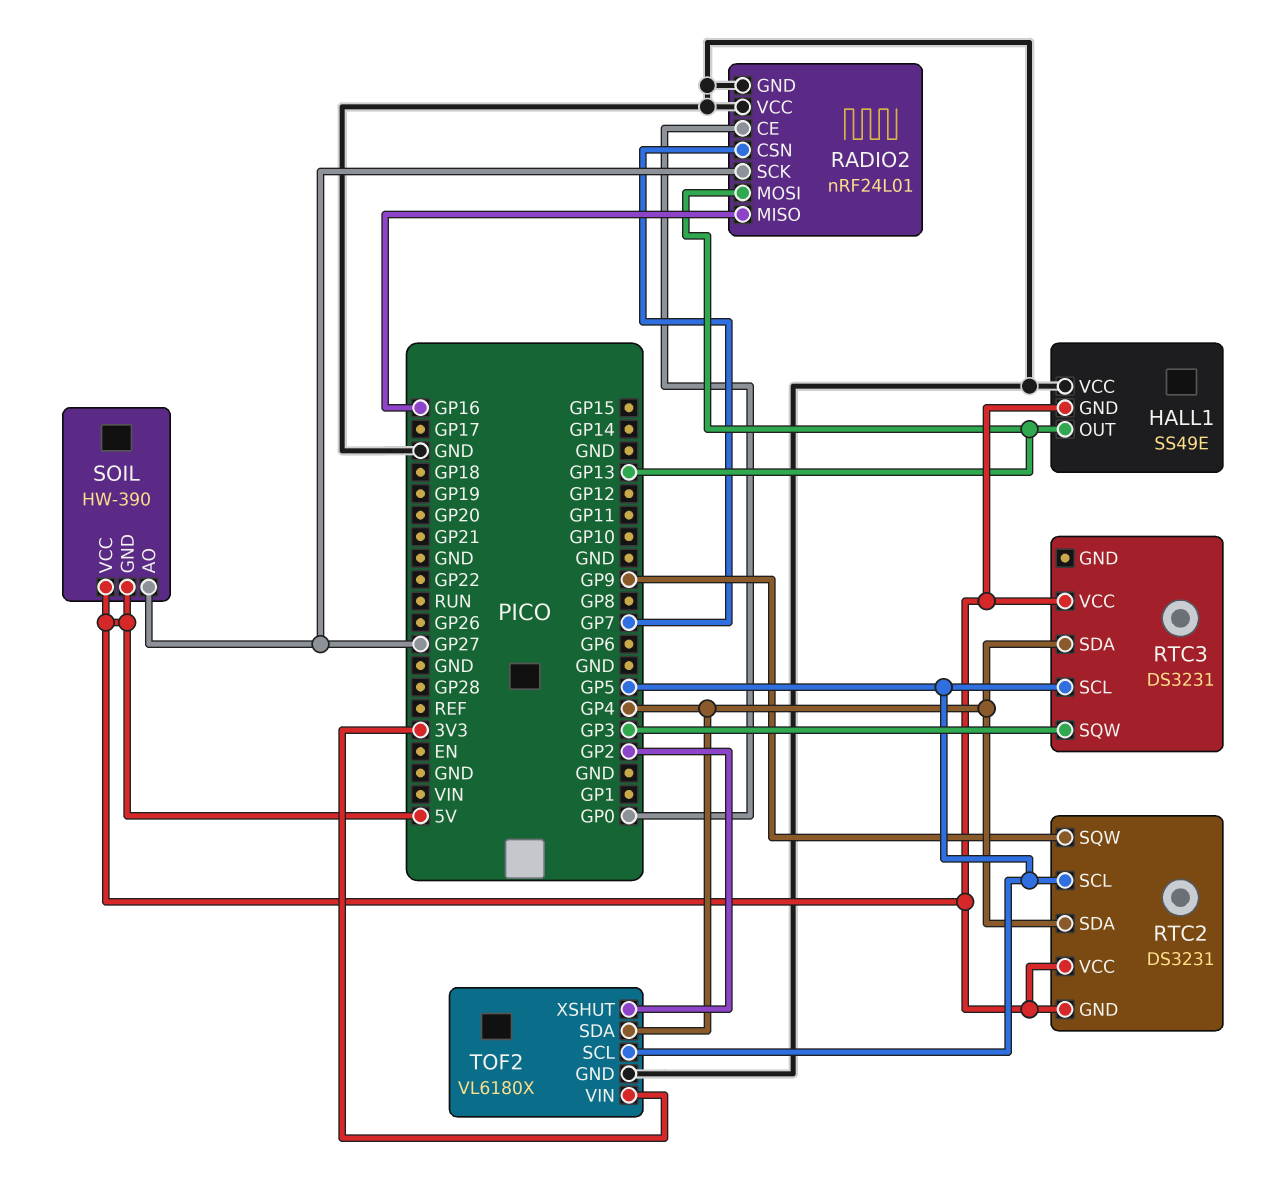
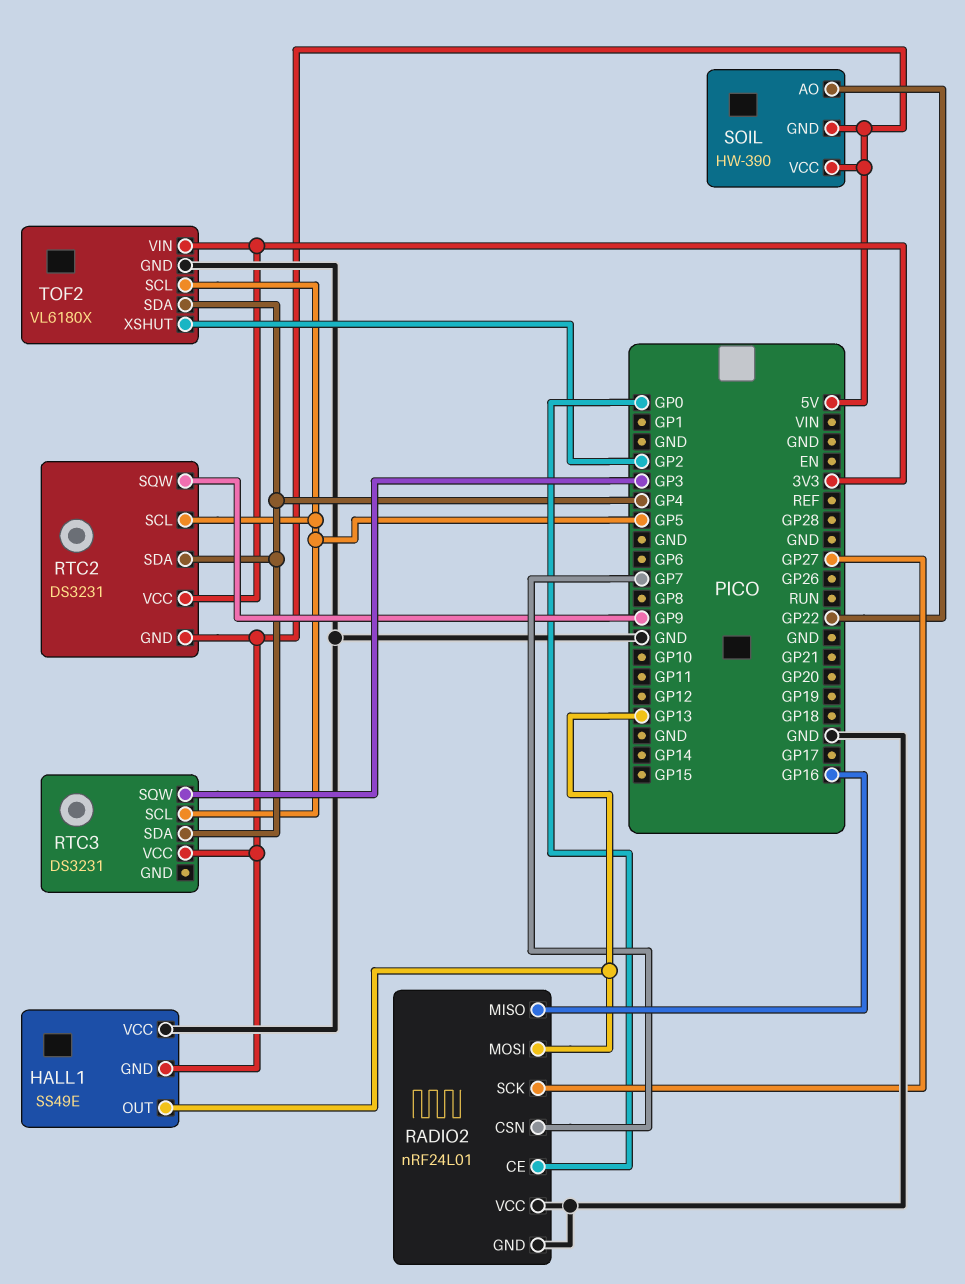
RTC2 pin VCC: 5V -> 3V3
SOIL pin AO: GP27 -> GP22

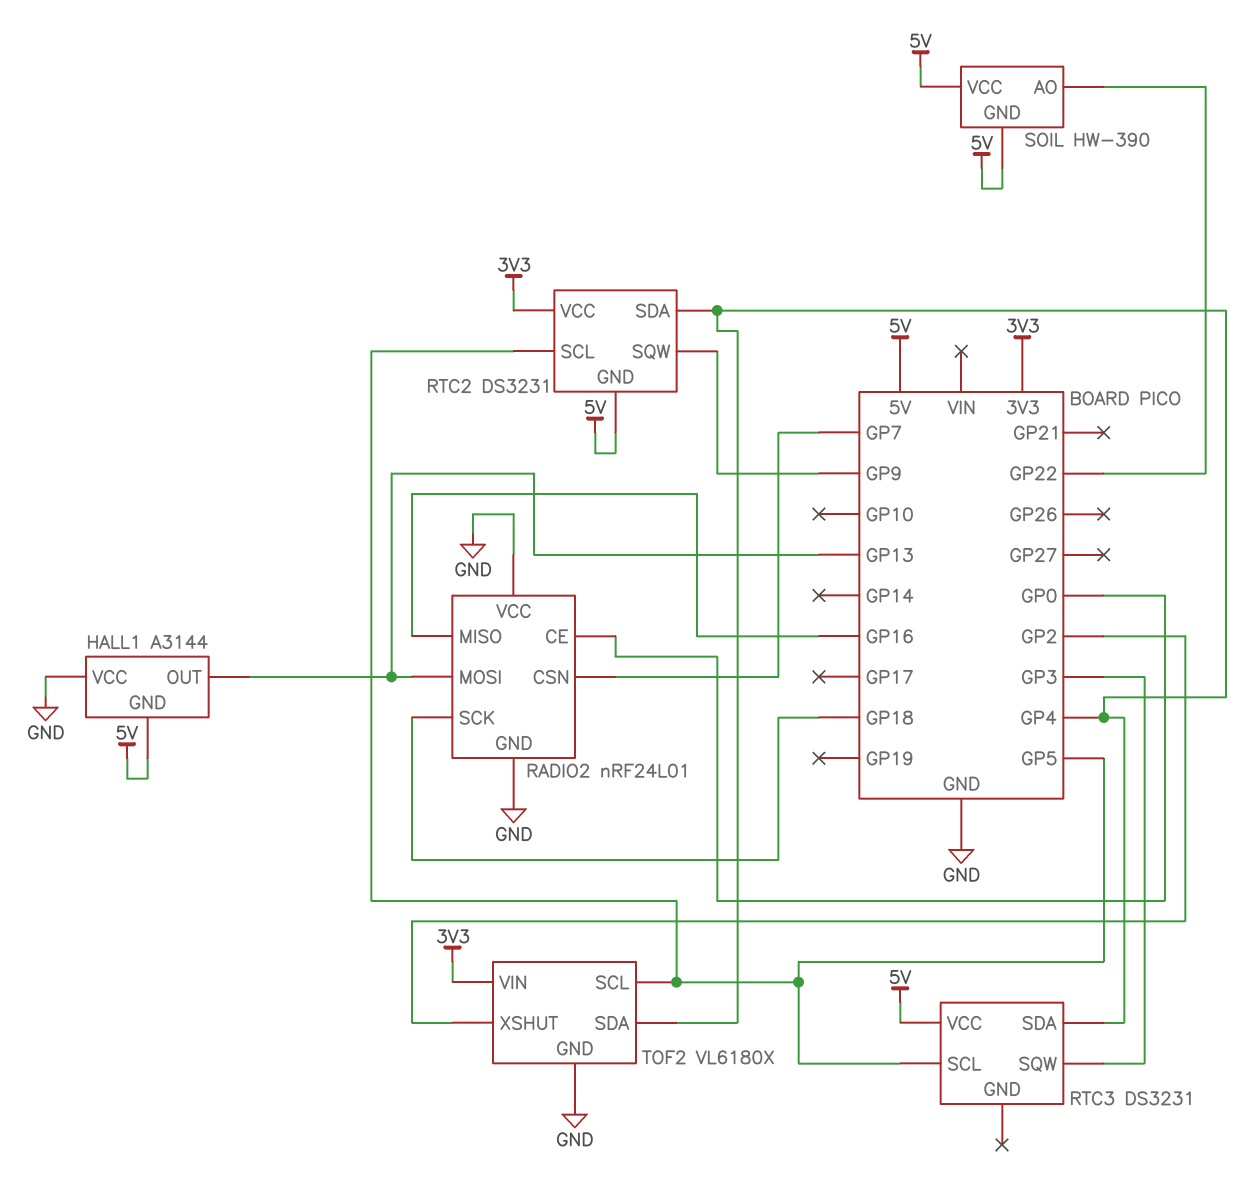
HALL1: SS49E -> A3144
RADIO2 pin SCK: GP27 -> GP18

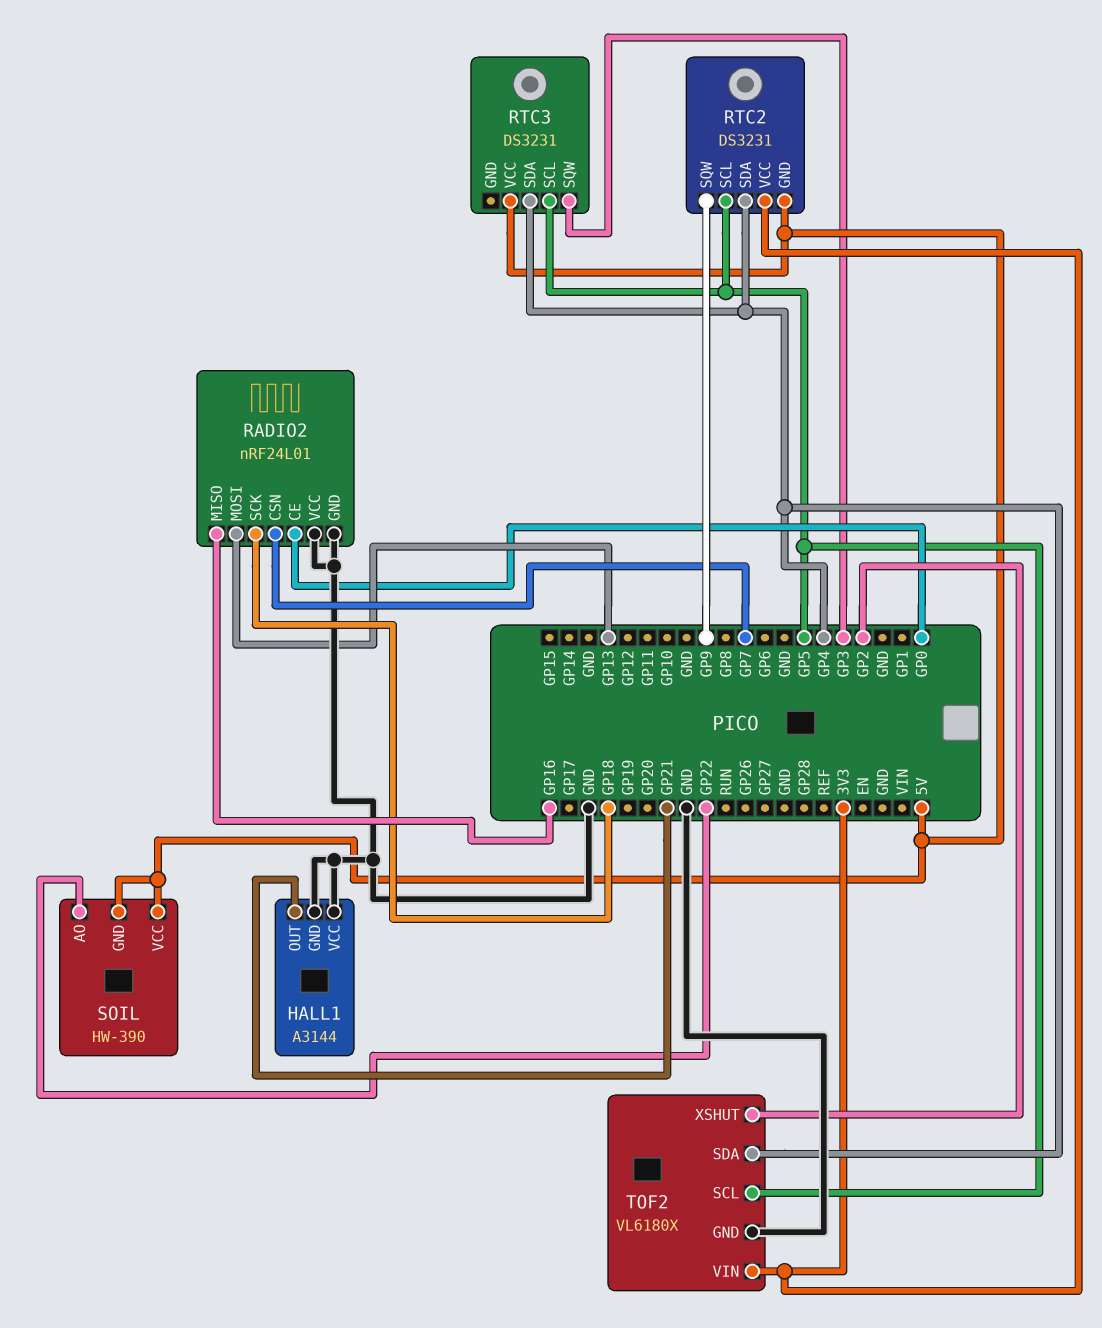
HALL1 pin GND: 5V -> GND
HALL1 pin OUT: GP13 -> GP21

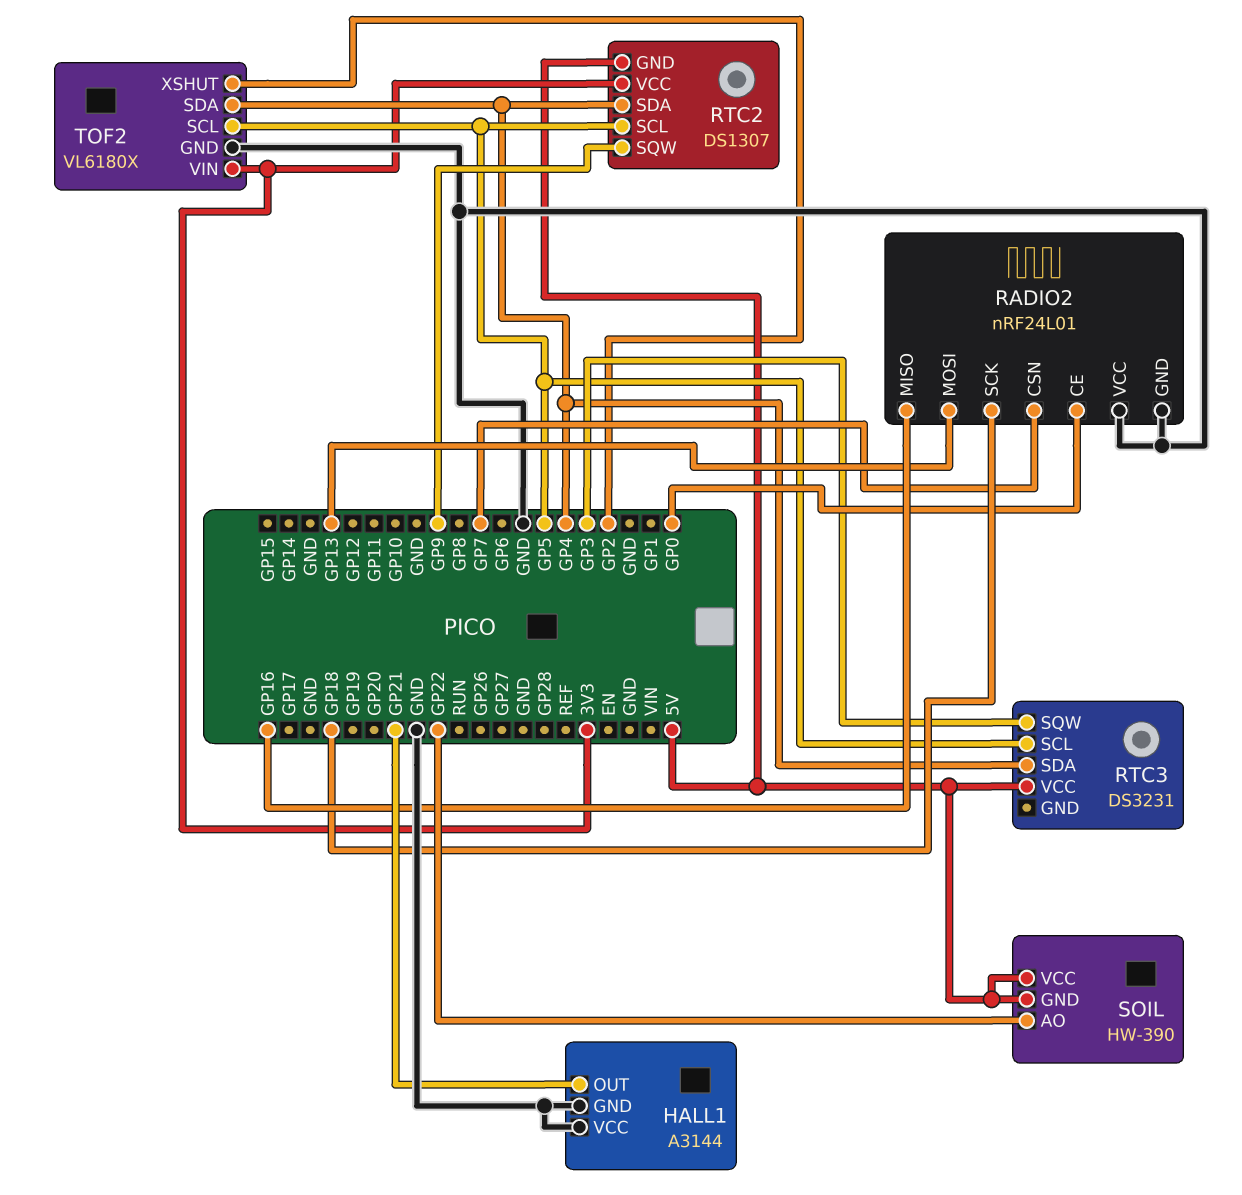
RTC2: DS3231 -> DS1307

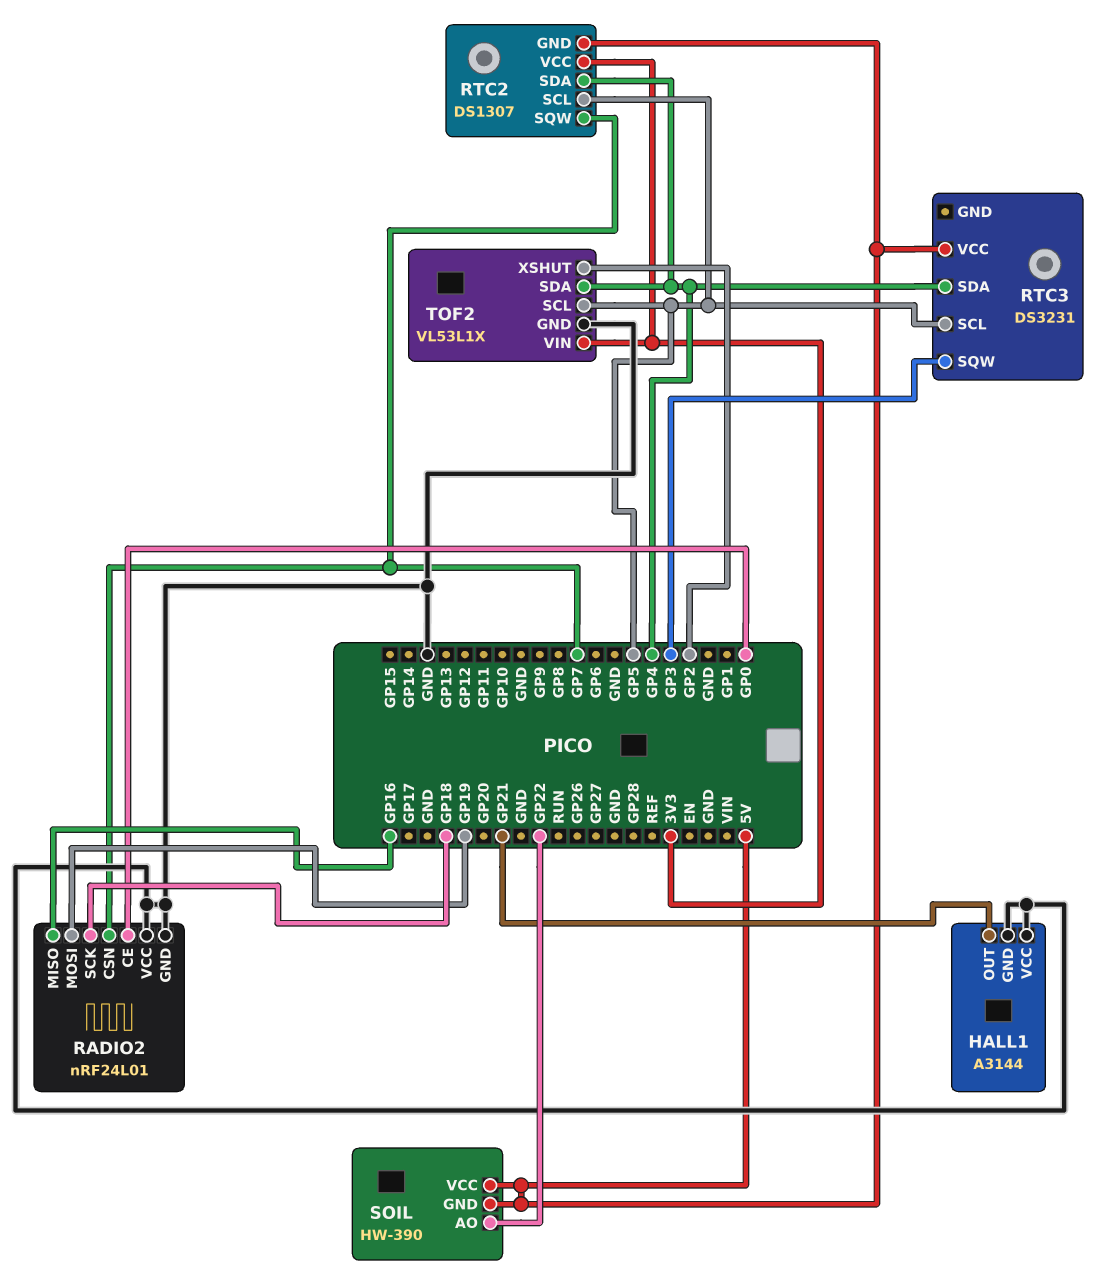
RADIO2 pin MOSI: GP13 -> GP19
RTC2 pin SQW: GP9 -> GP7
TOF2: VL6180X -> VL53L1X

